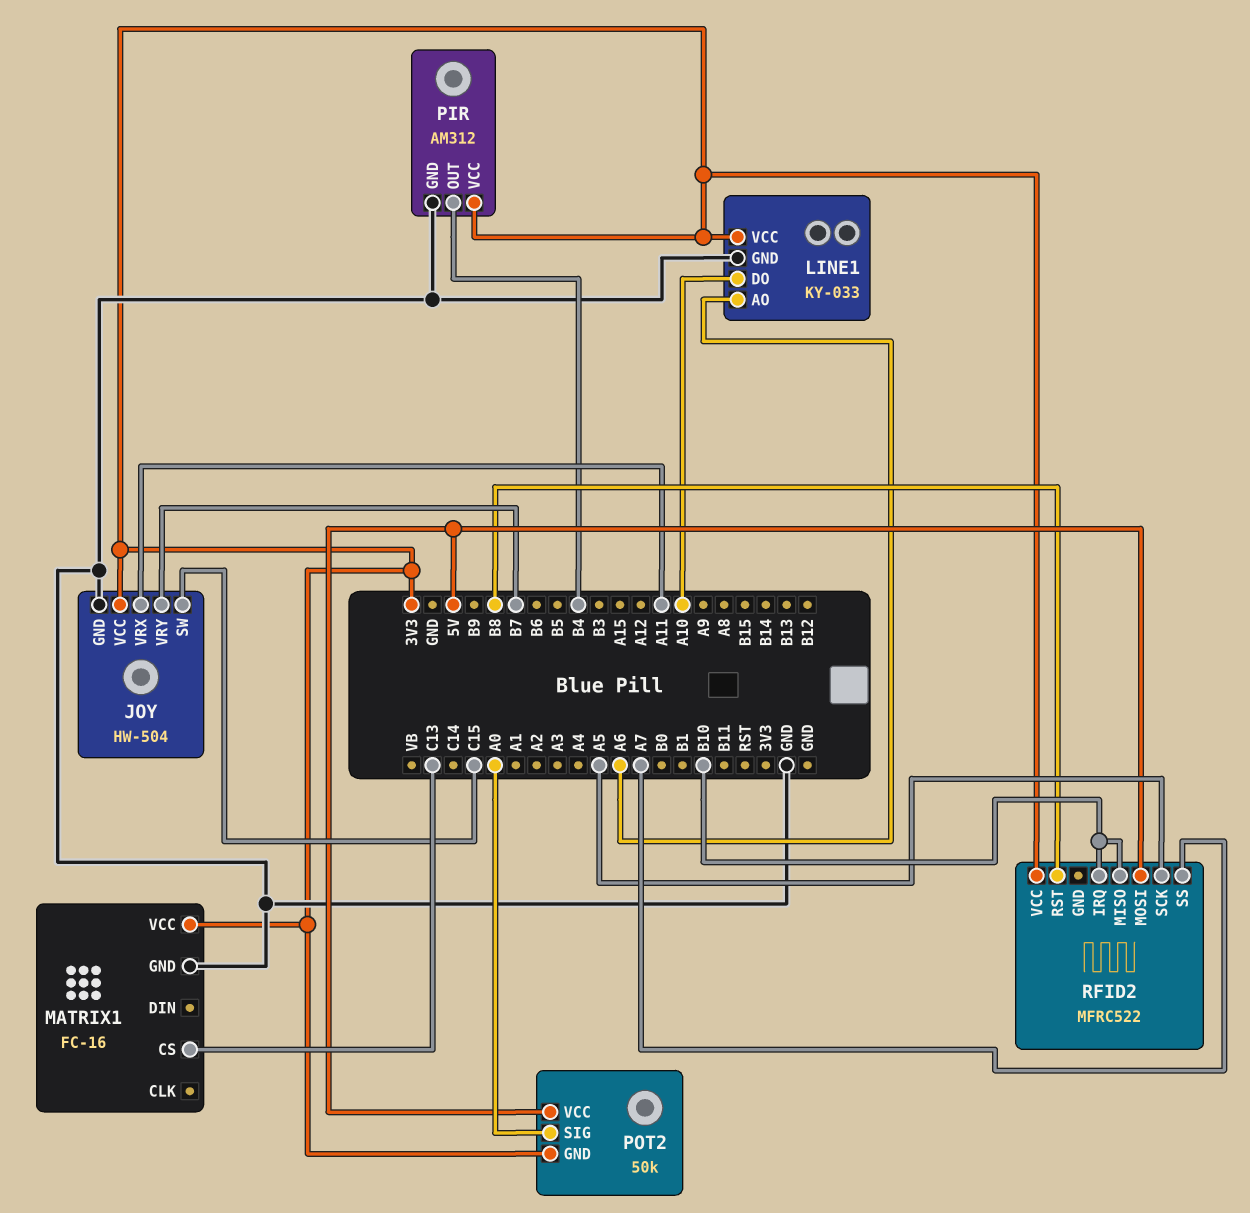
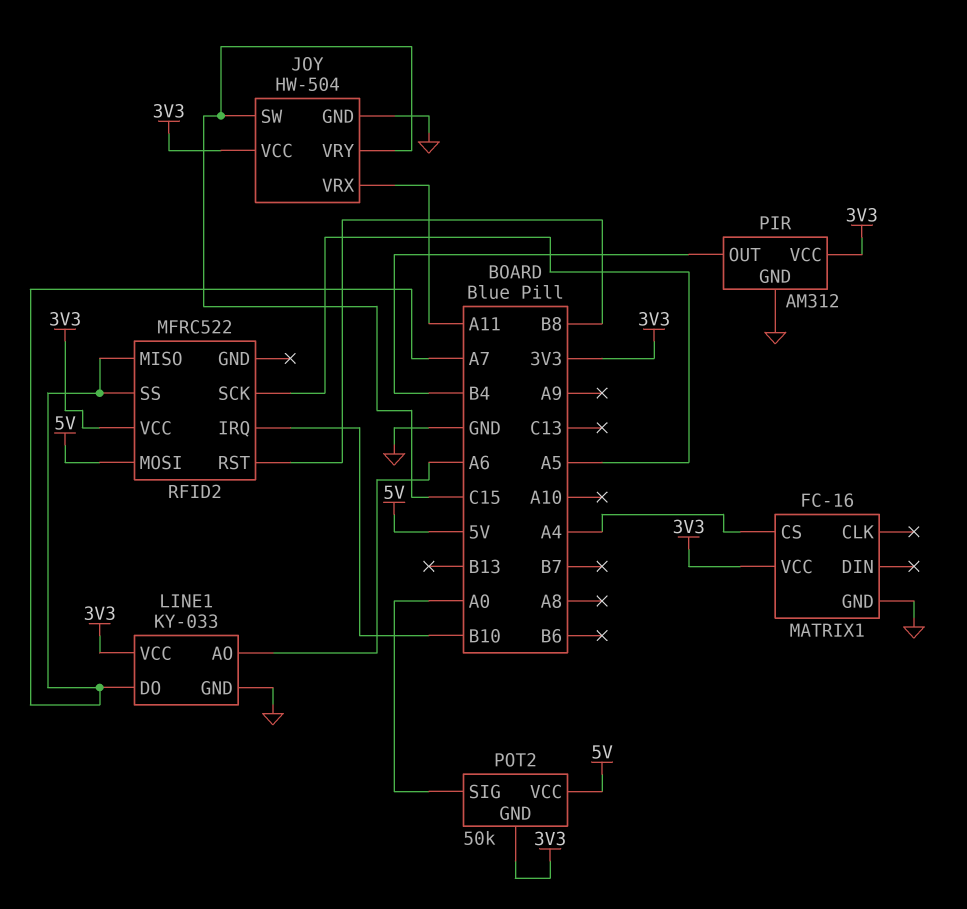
JOY pin VRY: B7 -> C15
LINE1 pin DO: A10 -> A7
MATRIX1 pin CS: C13 -> A4
RFID2 pin MISO: B10 -> A7

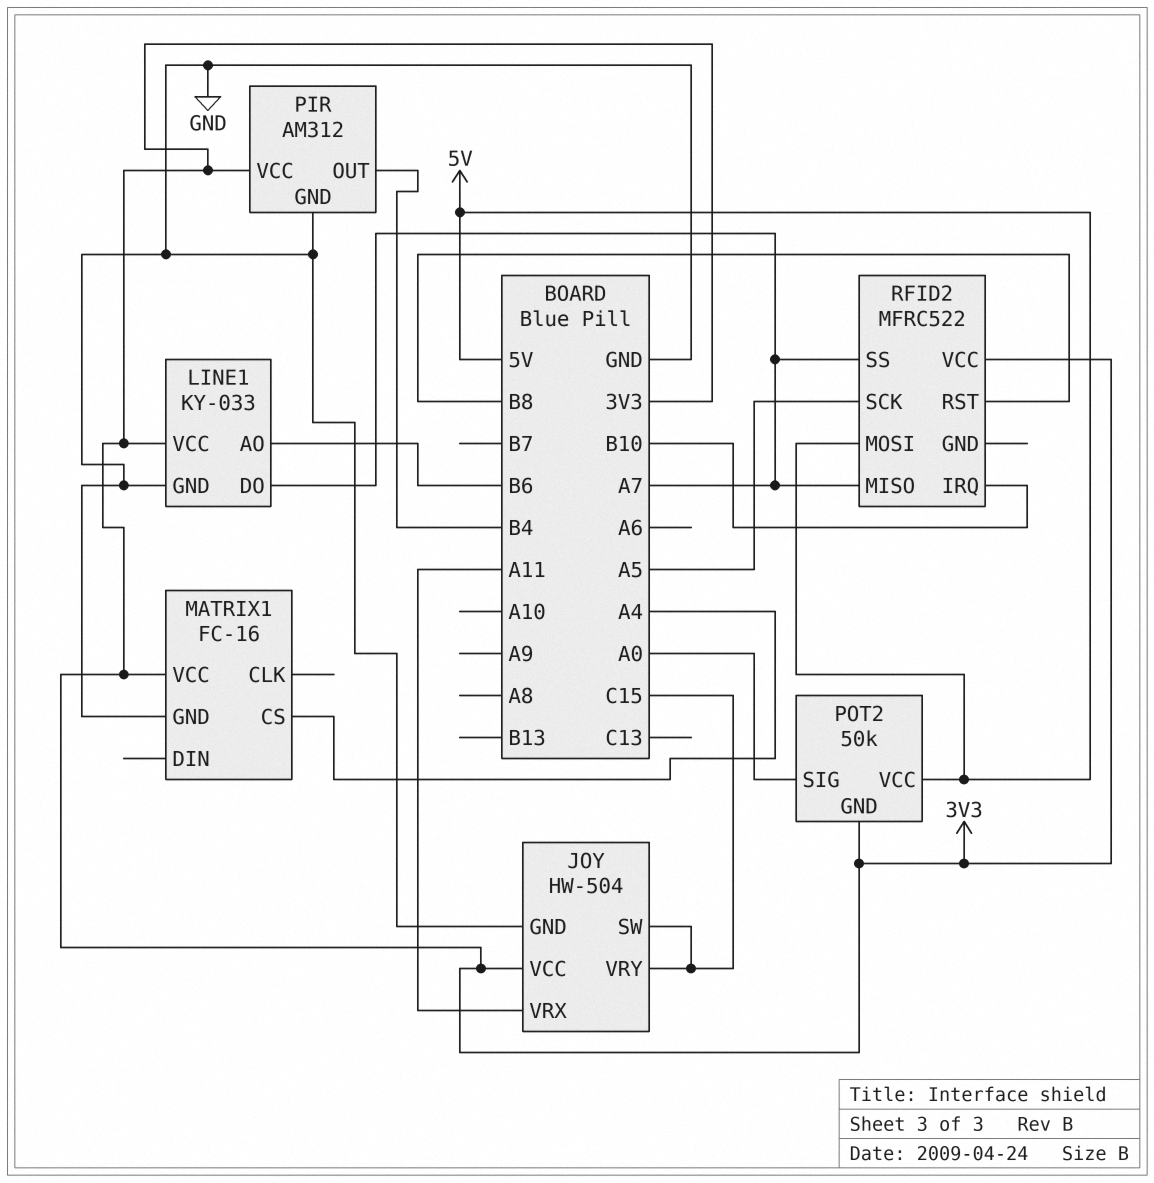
LINE1 pin AO: A6 -> B6

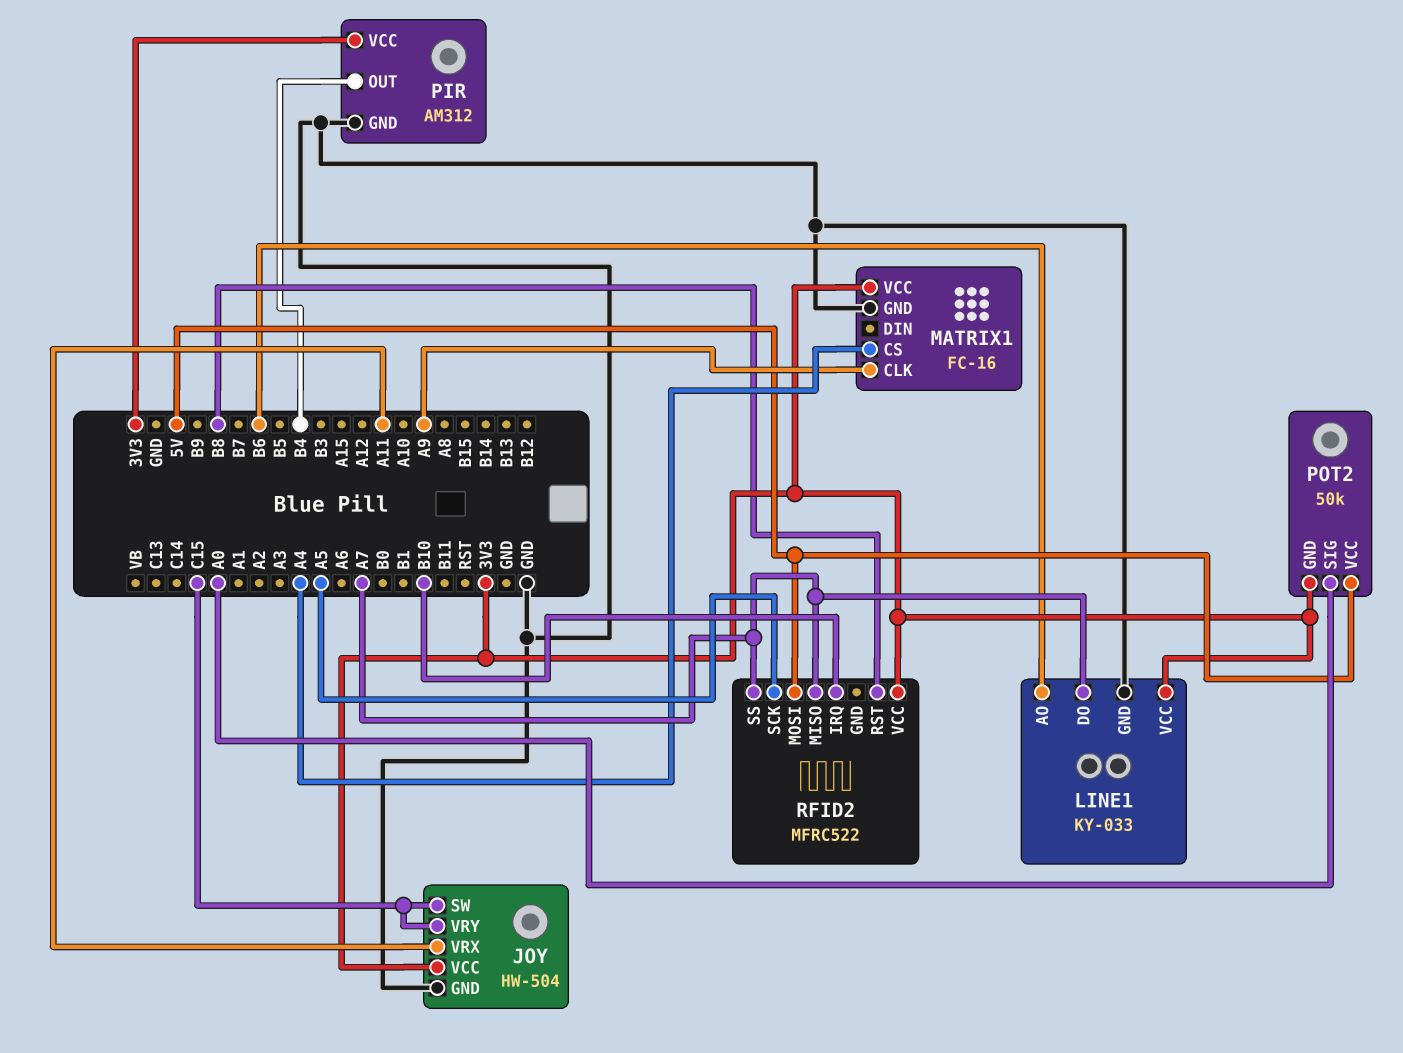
MATRIX1 pin CLK: none -> A9

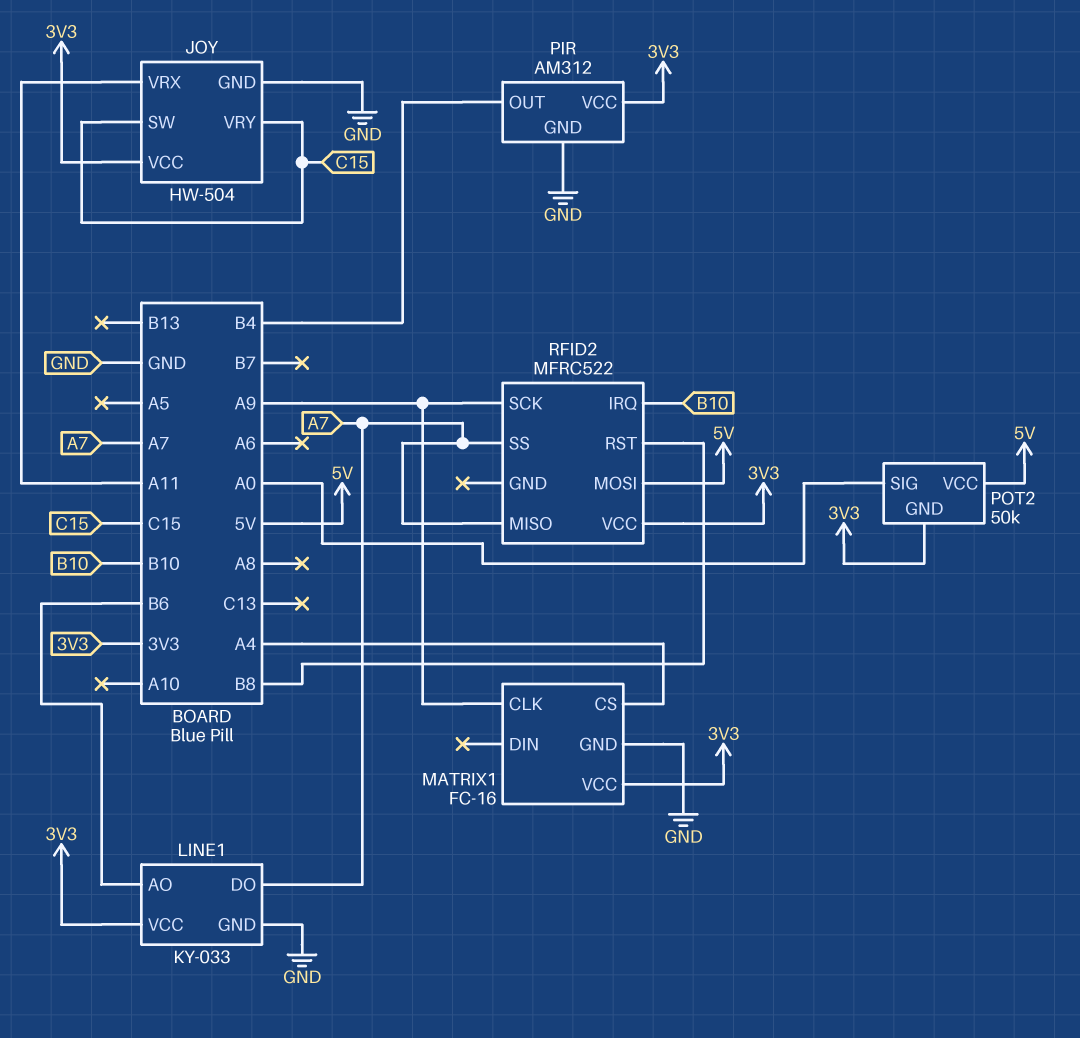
RFID2 pin SCK: A5 -> A9

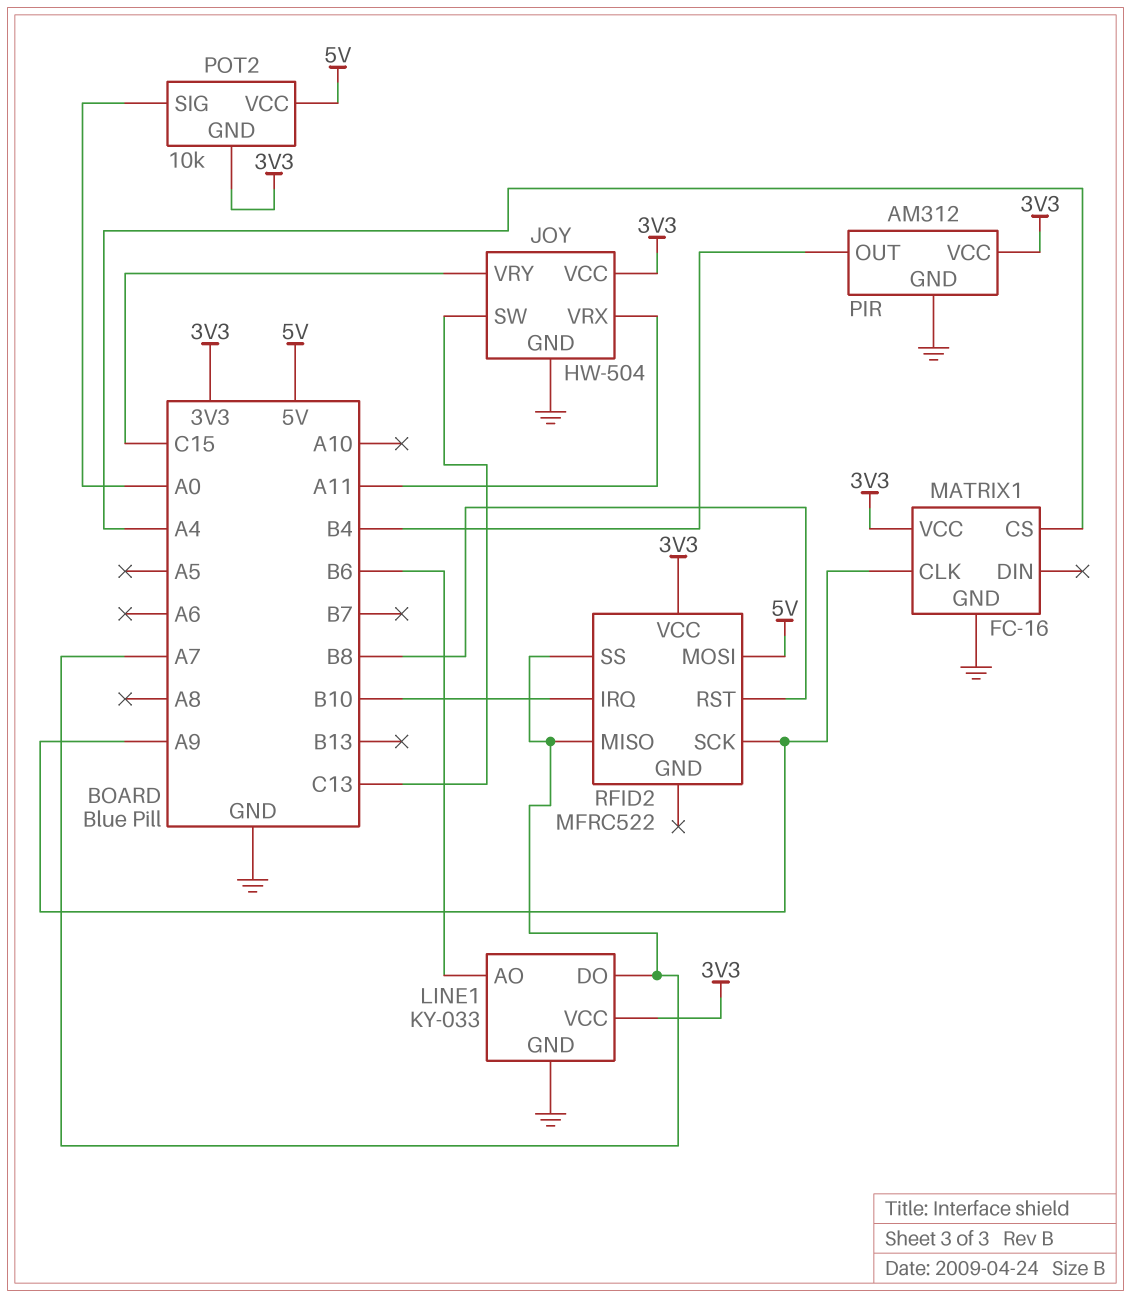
JOY pin SW: C15 -> C13
POT2: 50k -> 10k

